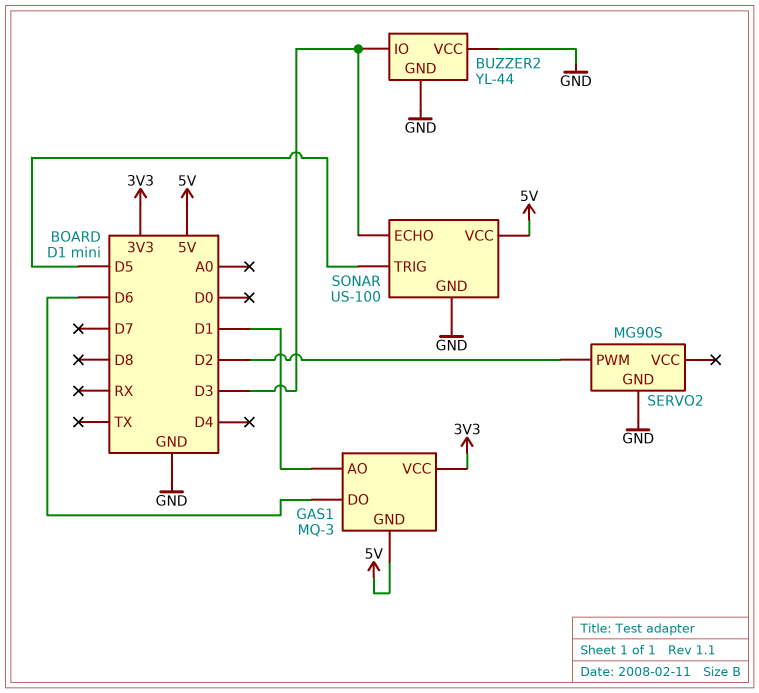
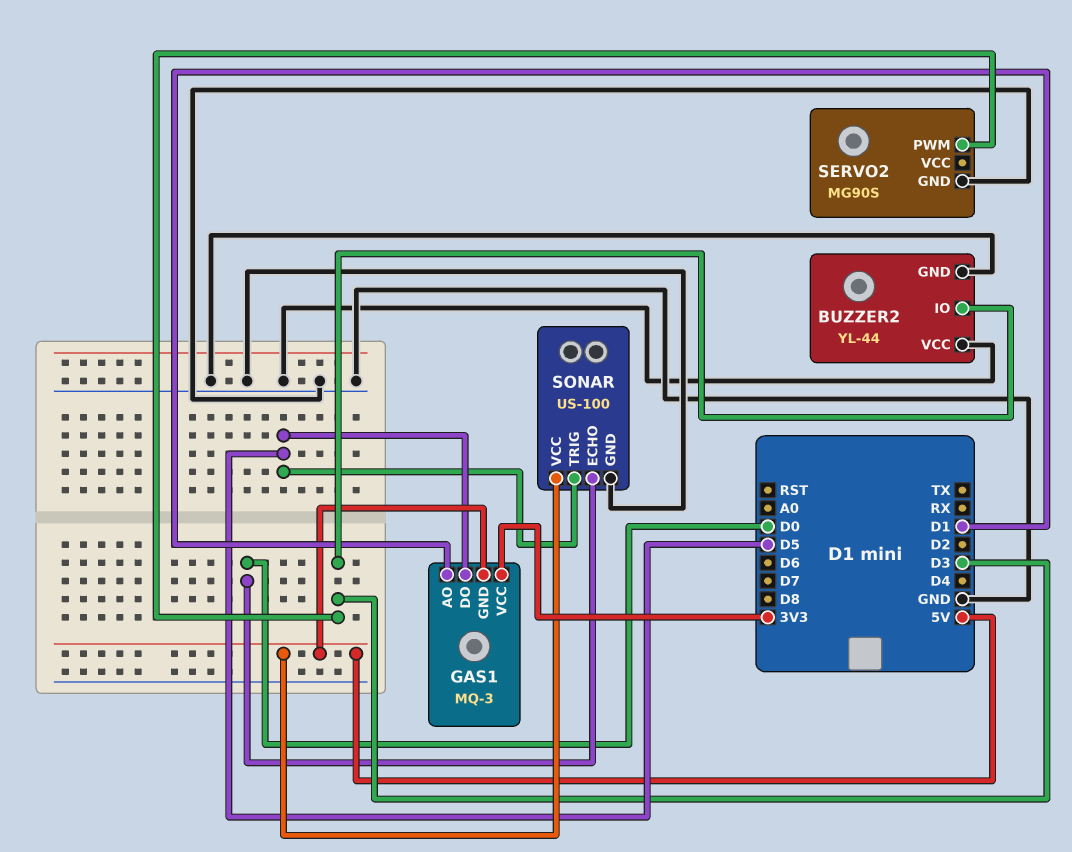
GAS1 pin DO: D6 -> D5
SERVO2 pin PWM: D2 -> D3
SONAR pin ECHO: D3 -> D0

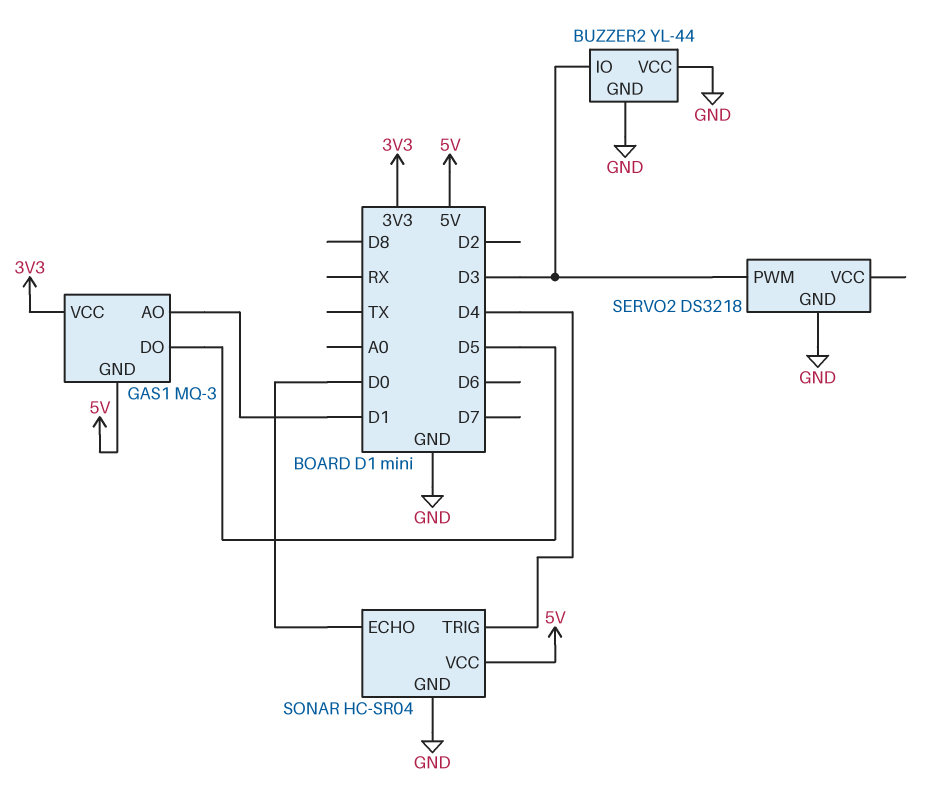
SERVO2: MG90S -> DS3218
SONAR: US-100 -> HC-SR04
SONAR pin TRIG: D5 -> D4

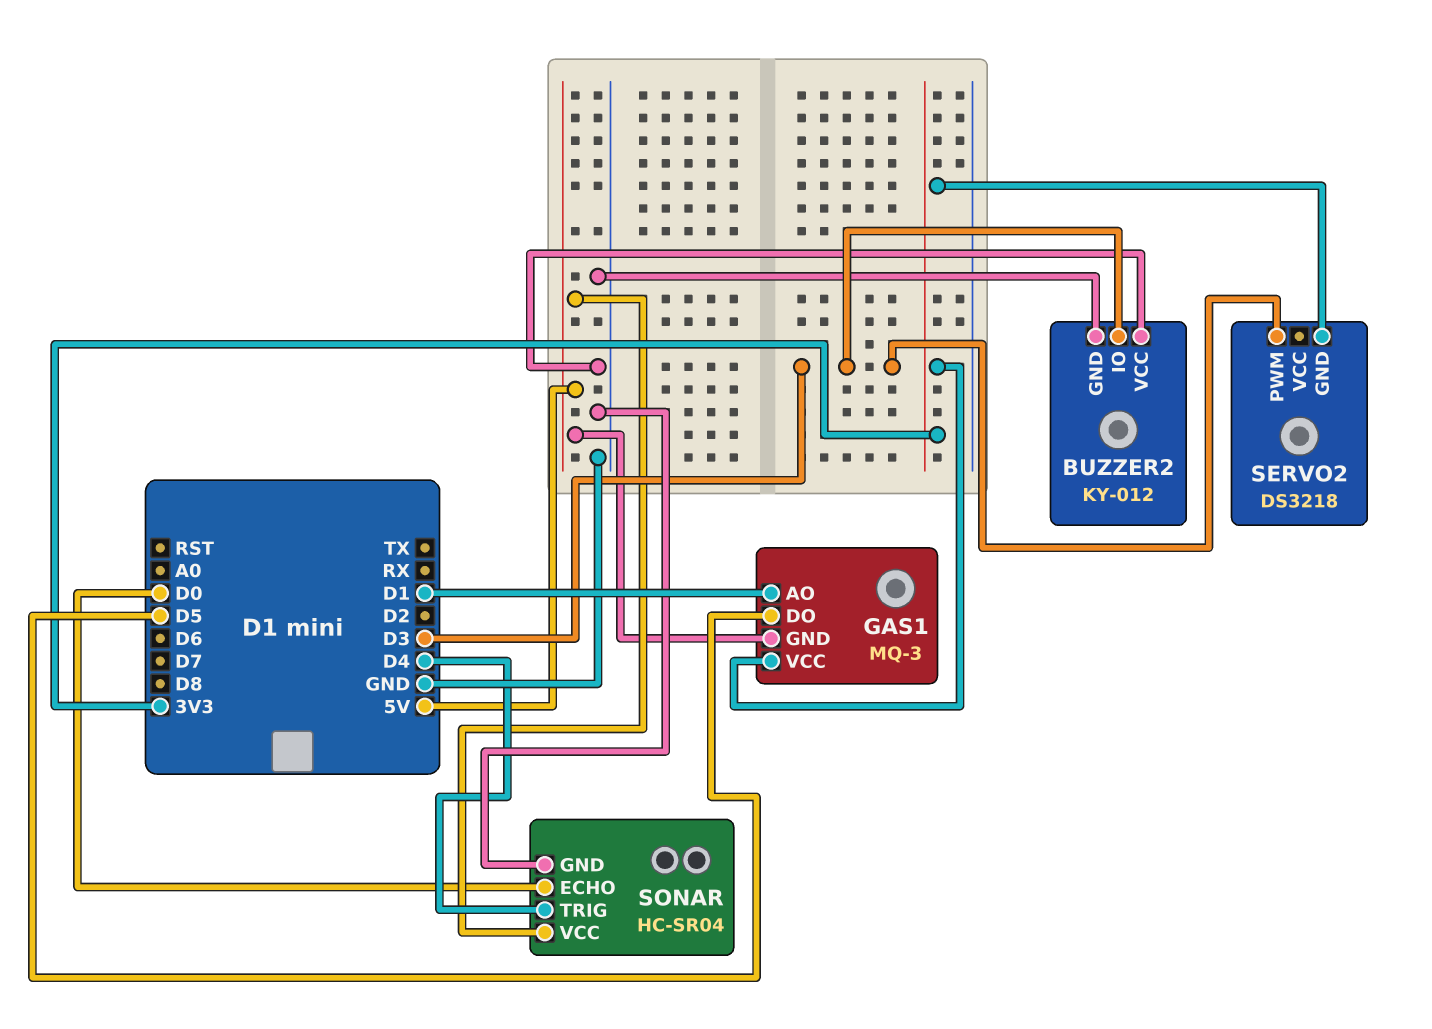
BUZZER2: YL-44 -> KY-012
SERVO2 pin GND: GND -> 3V3

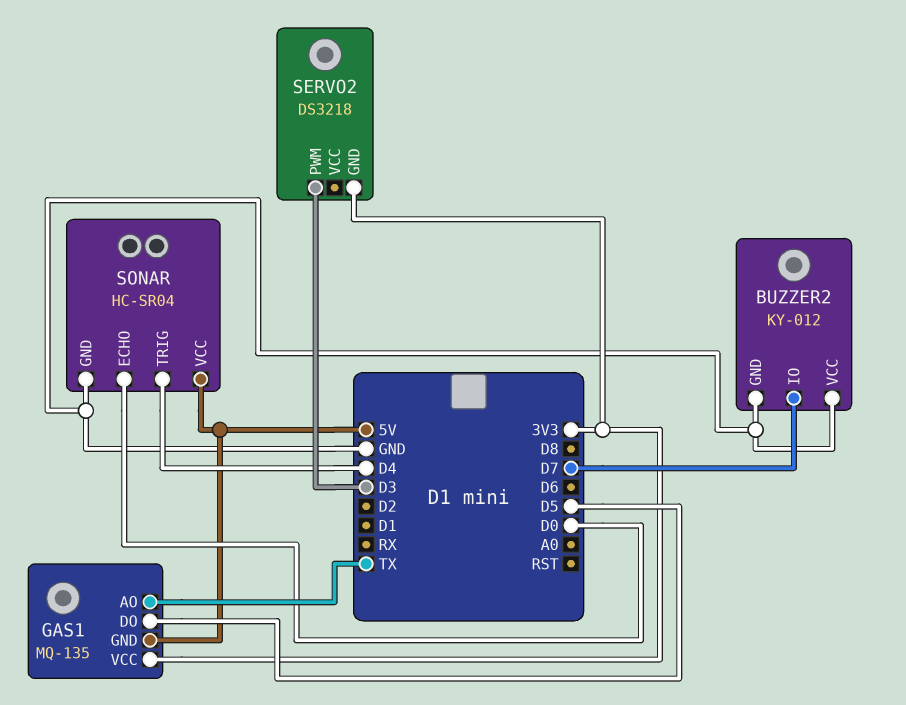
BUZZER2 pin IO: D3 -> D7
GAS1: MQ-3 -> MQ-135
GAS1 pin AO: D1 -> TX

